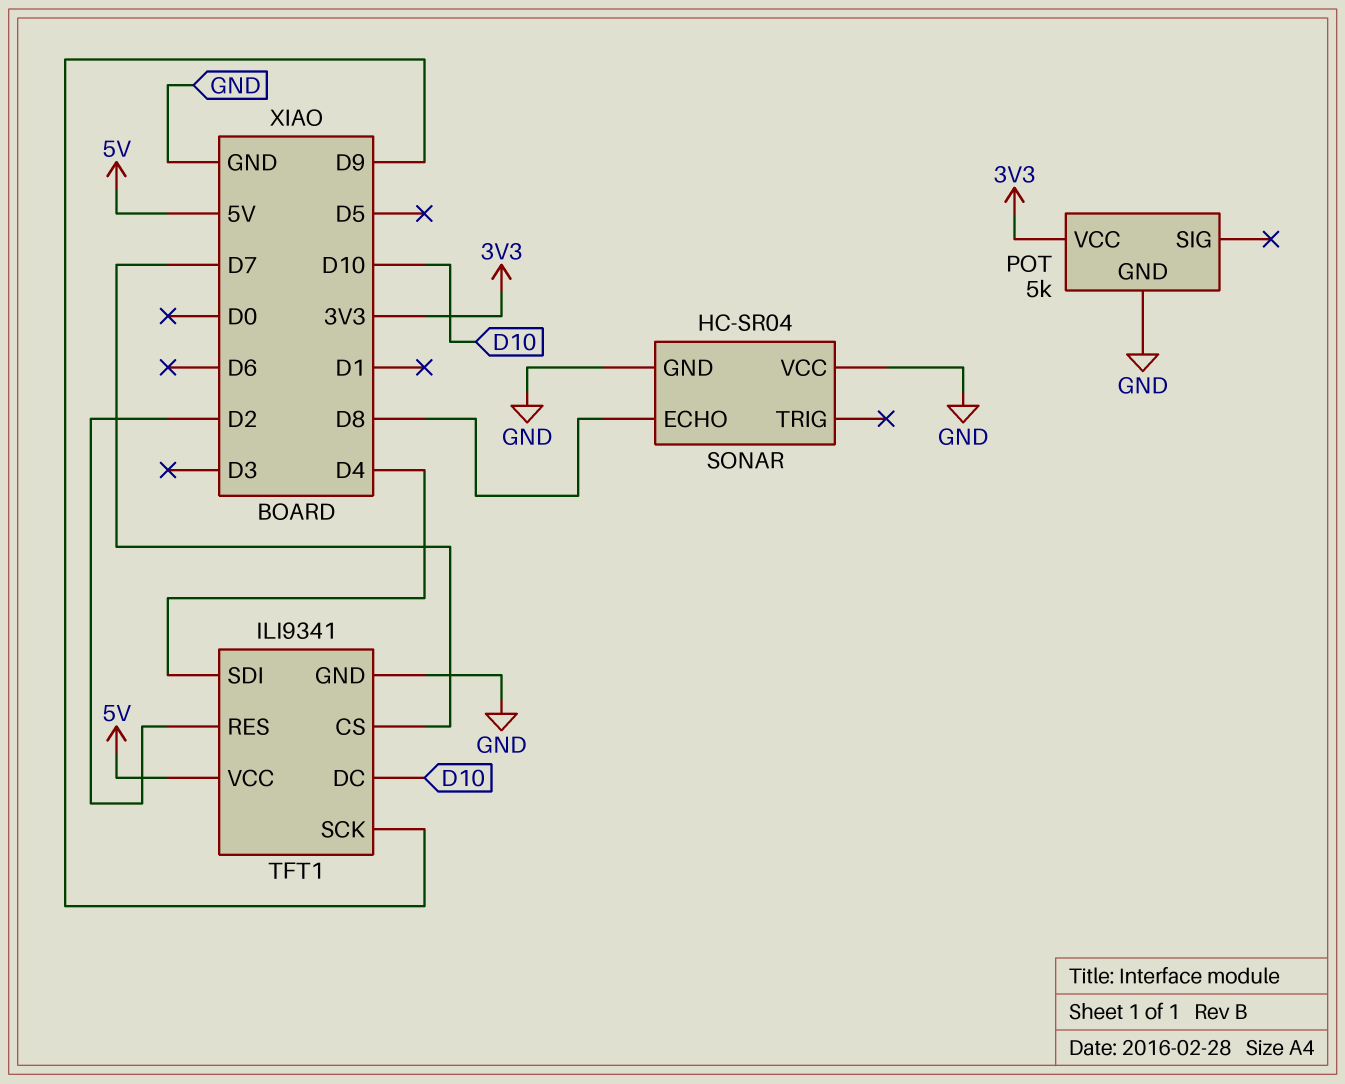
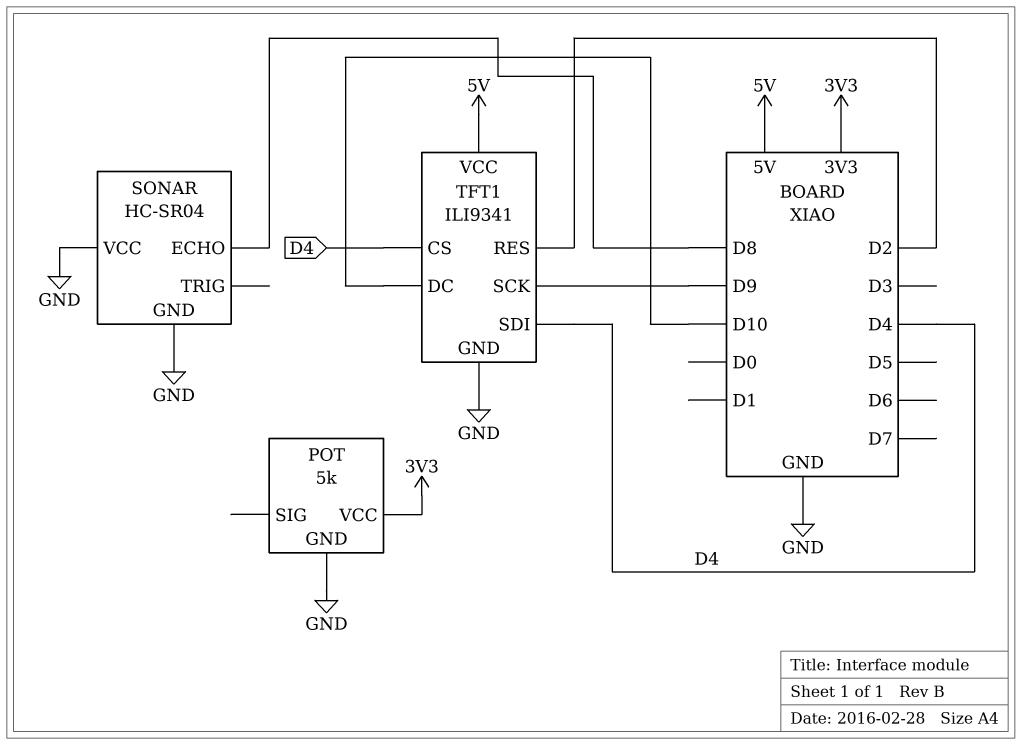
TFT1 pin CS: D7 -> D4

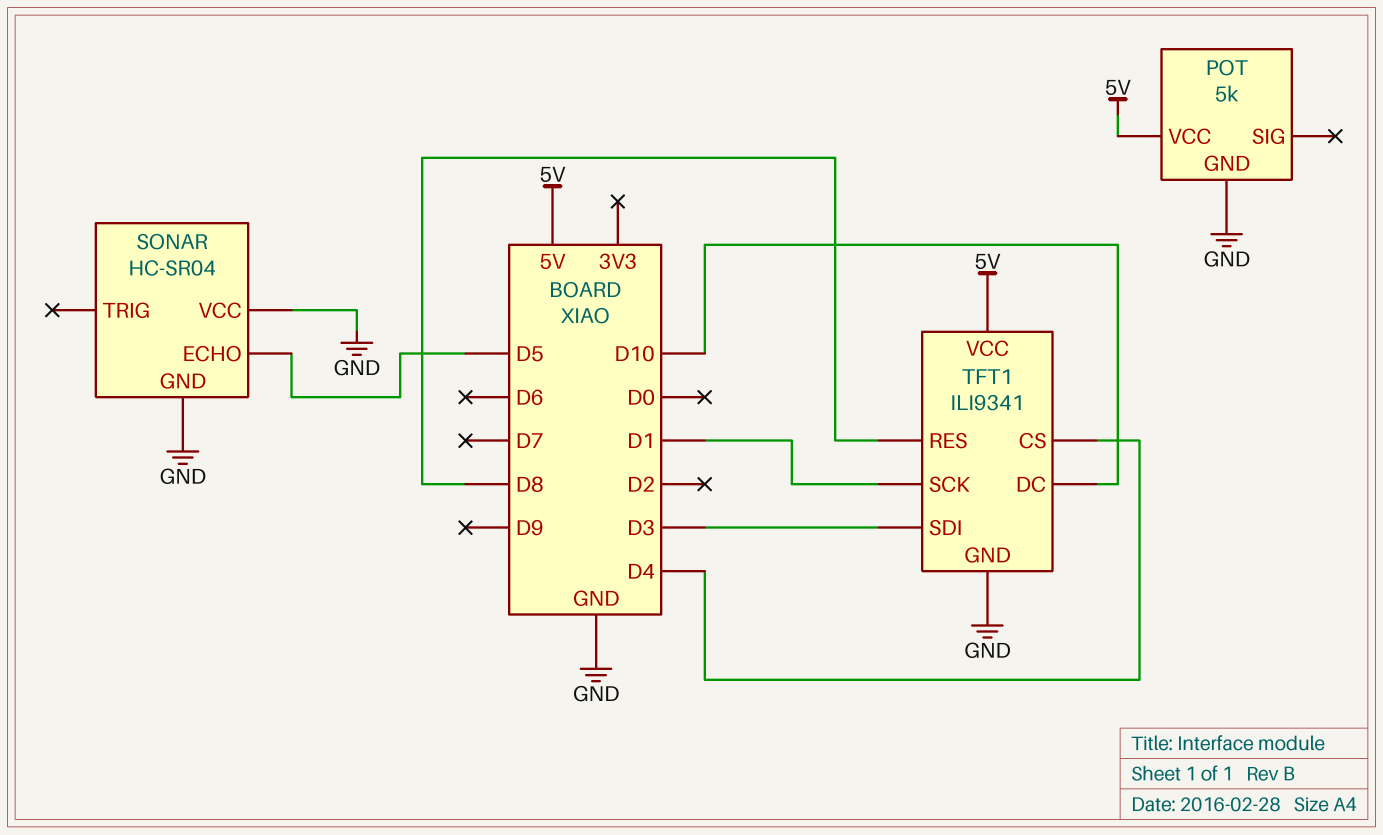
POT pin VCC: 3V3 -> 5V
SONAR pin ECHO: D8 -> D5
TFT1 pin RES: D2 -> D8
TFT1 pin SCK: D9 -> D1
TFT1 pin SDI: D4 -> D3

